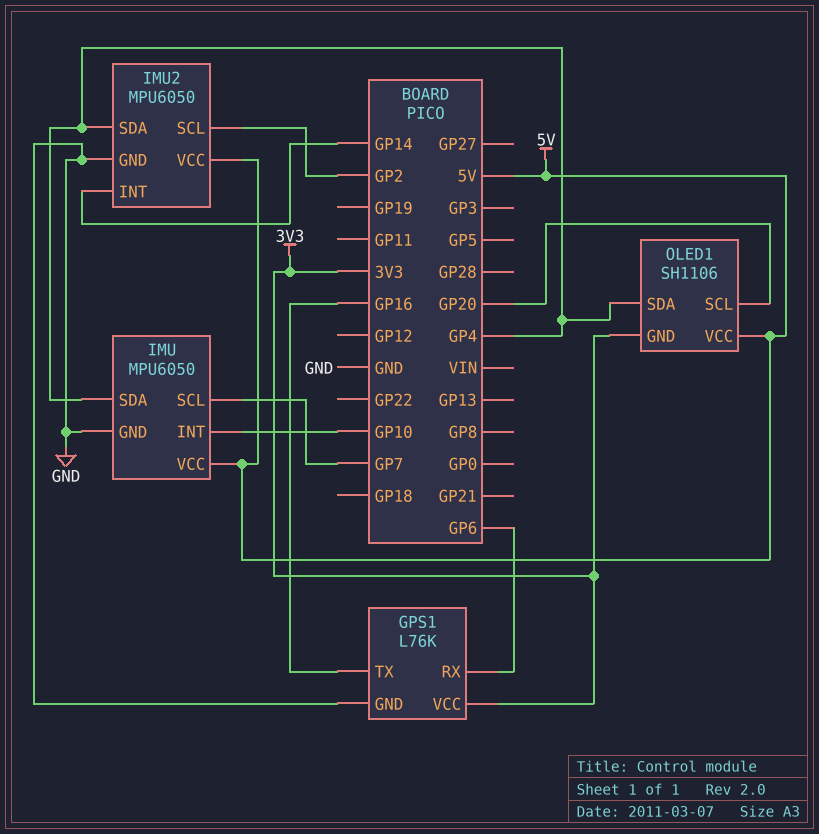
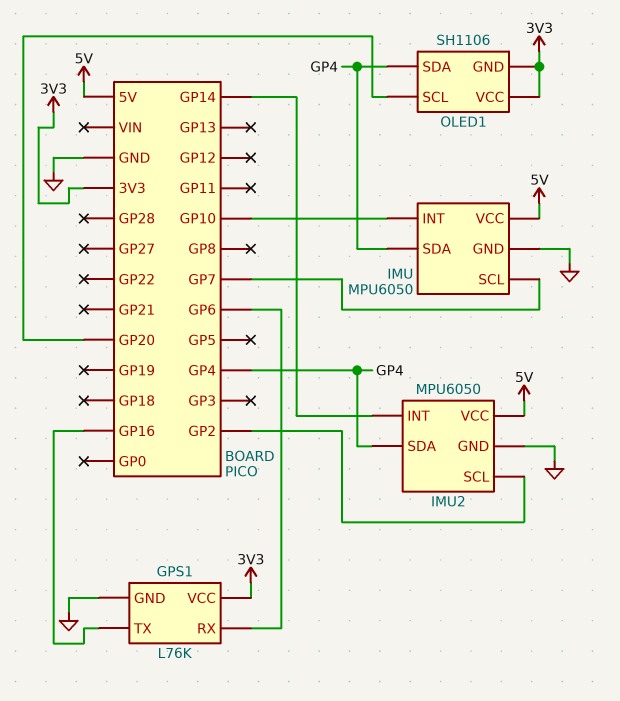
OLED1 pin VCC: 5V -> 3V3

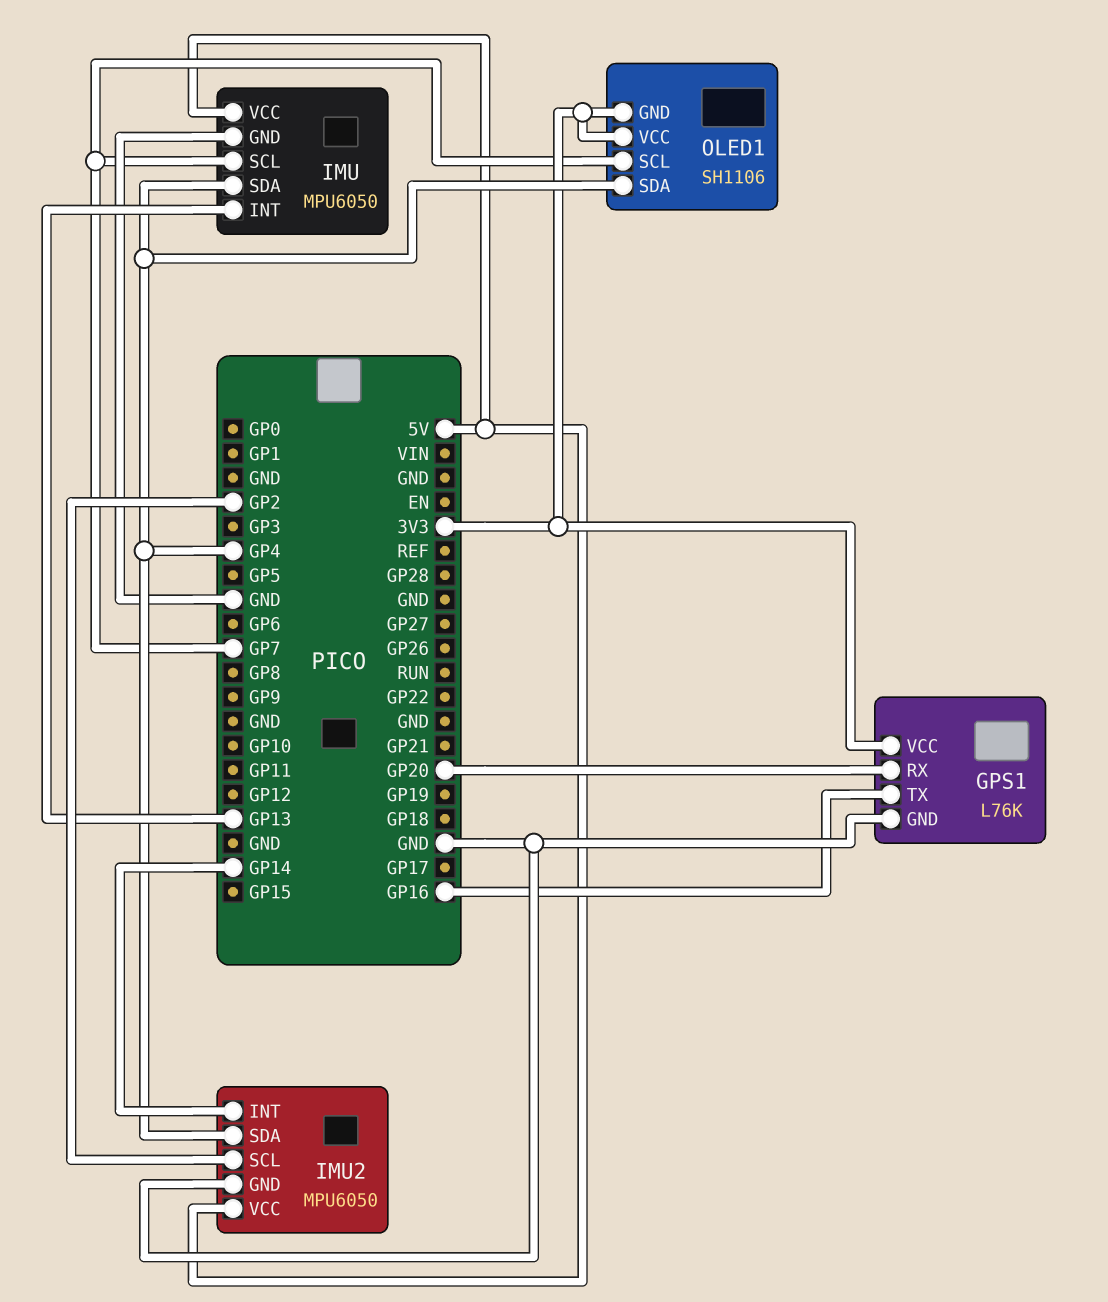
GPS1 pin RX: GP6 -> GP20
IMU pin INT: GP10 -> GP13
OLED1 pin SCL: GP20 -> GP7

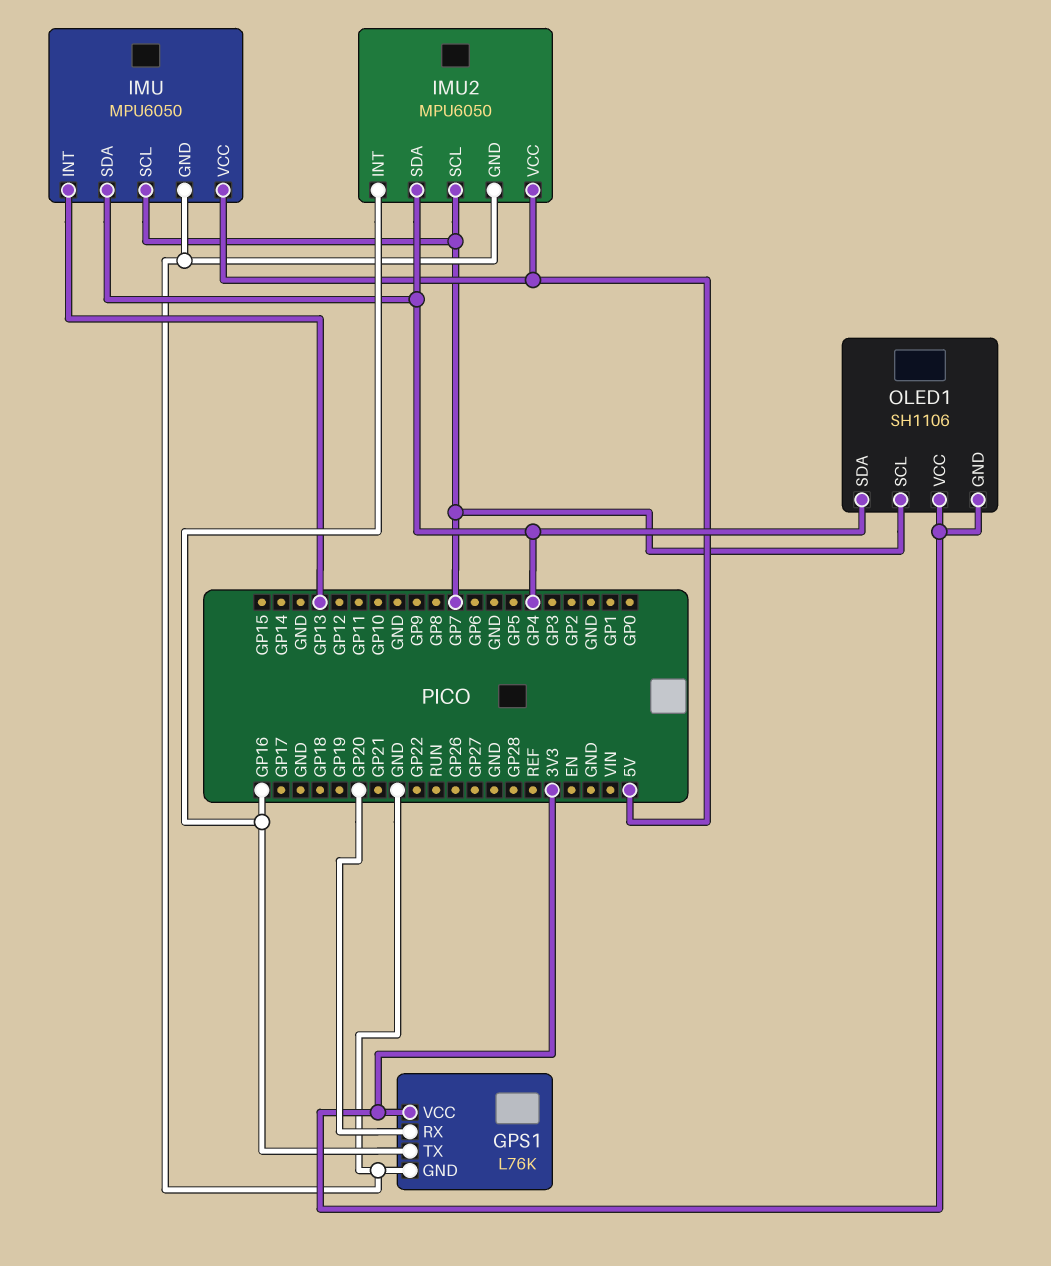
IMU2 pin INT: GP14 -> GP16
IMU2 pin SCL: GP2 -> GP7

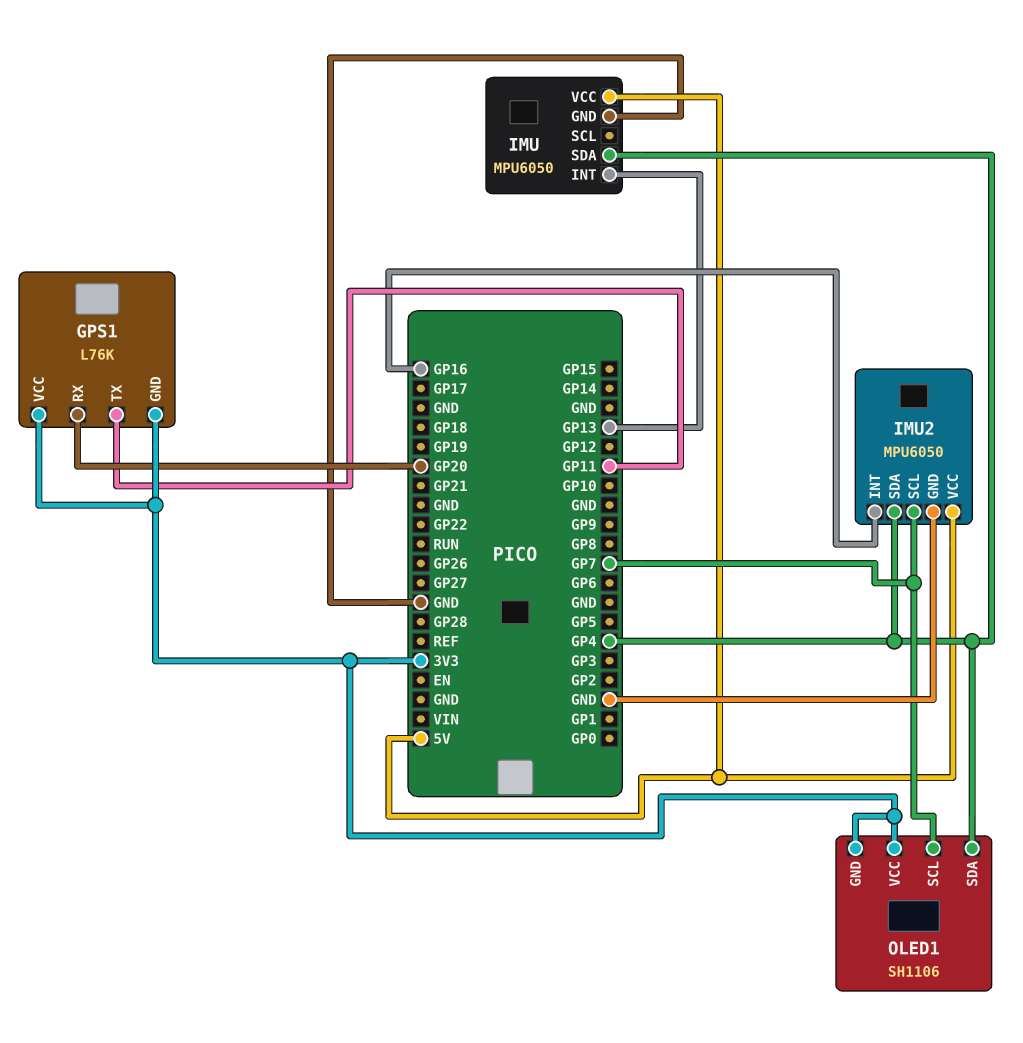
GPS1 pin GND: GND -> 3V3
GPS1 pin TX: GP16 -> GP11
IMU pin SCL: GP7 -> none

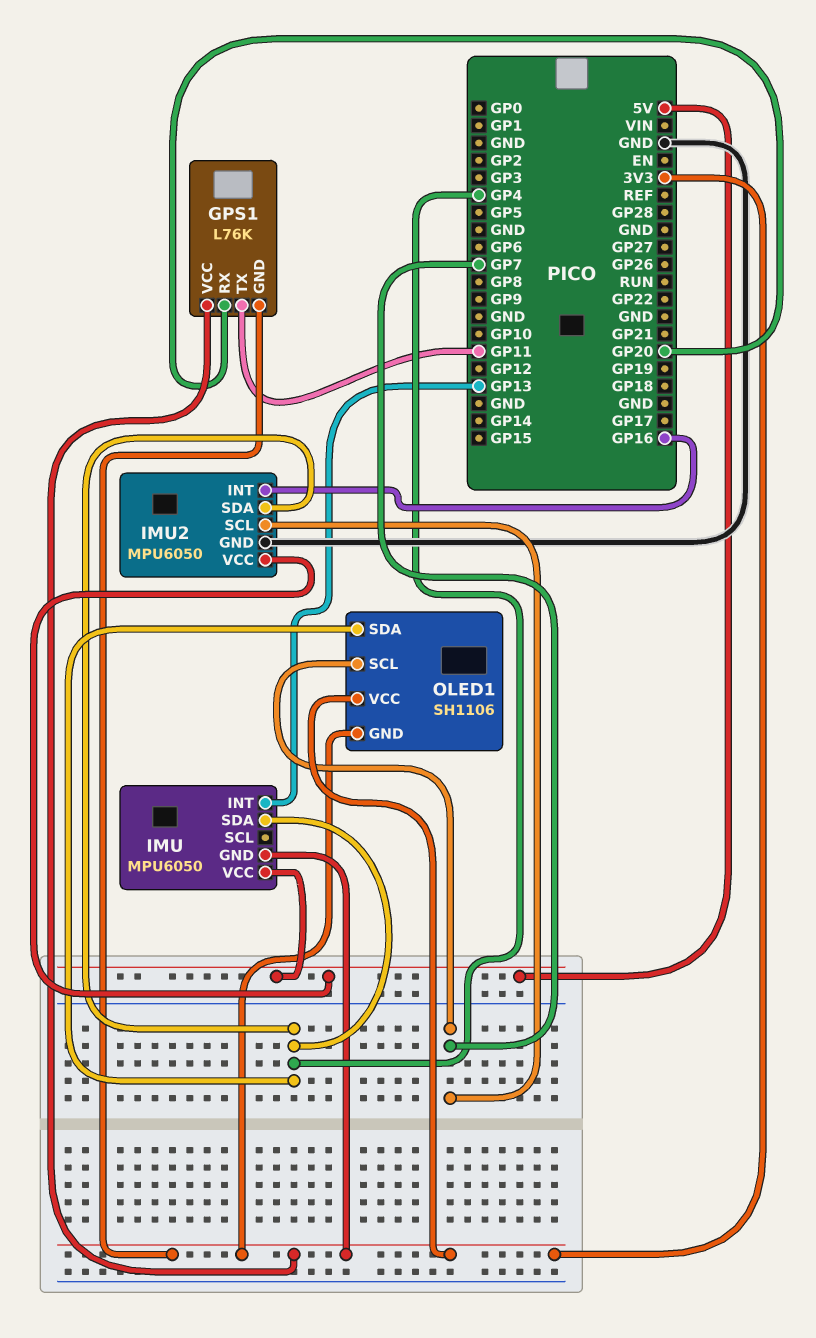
IMU pin GND: GND -> 3V3

